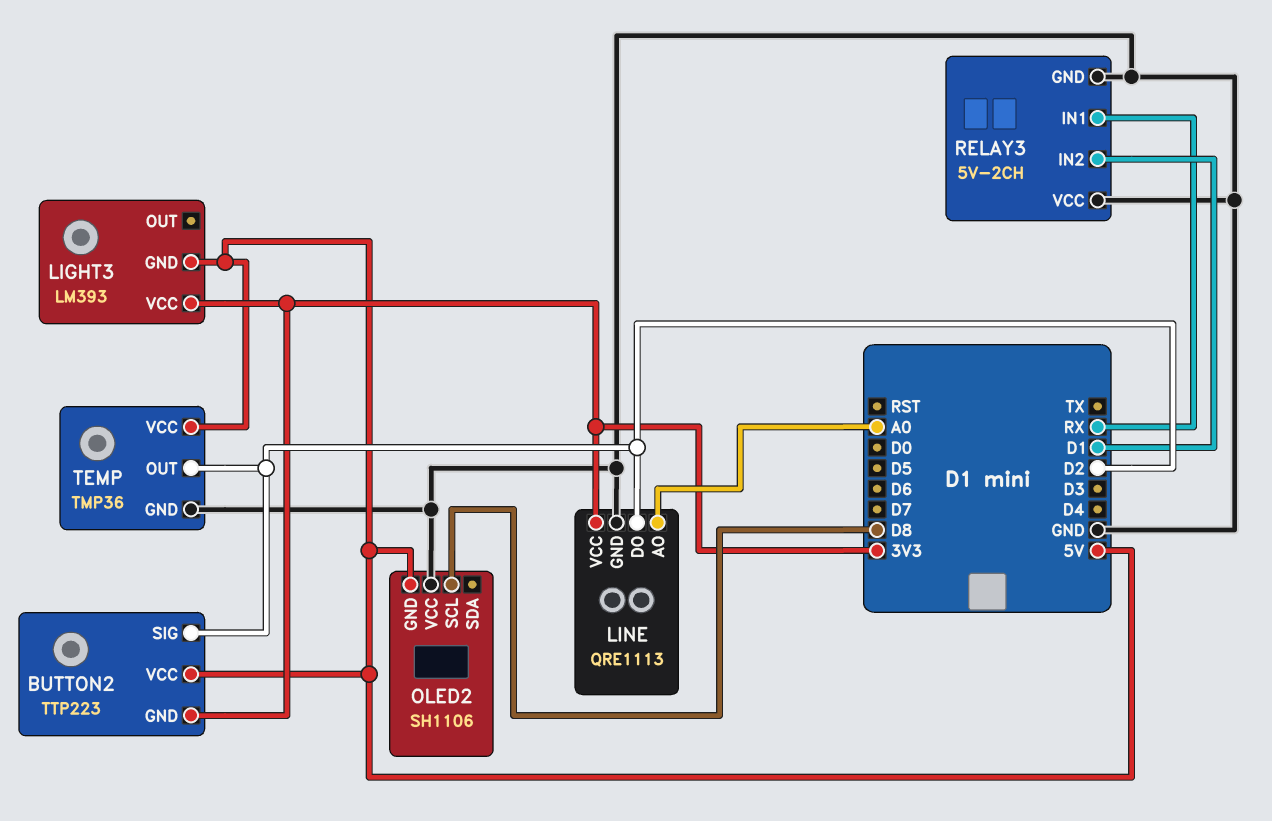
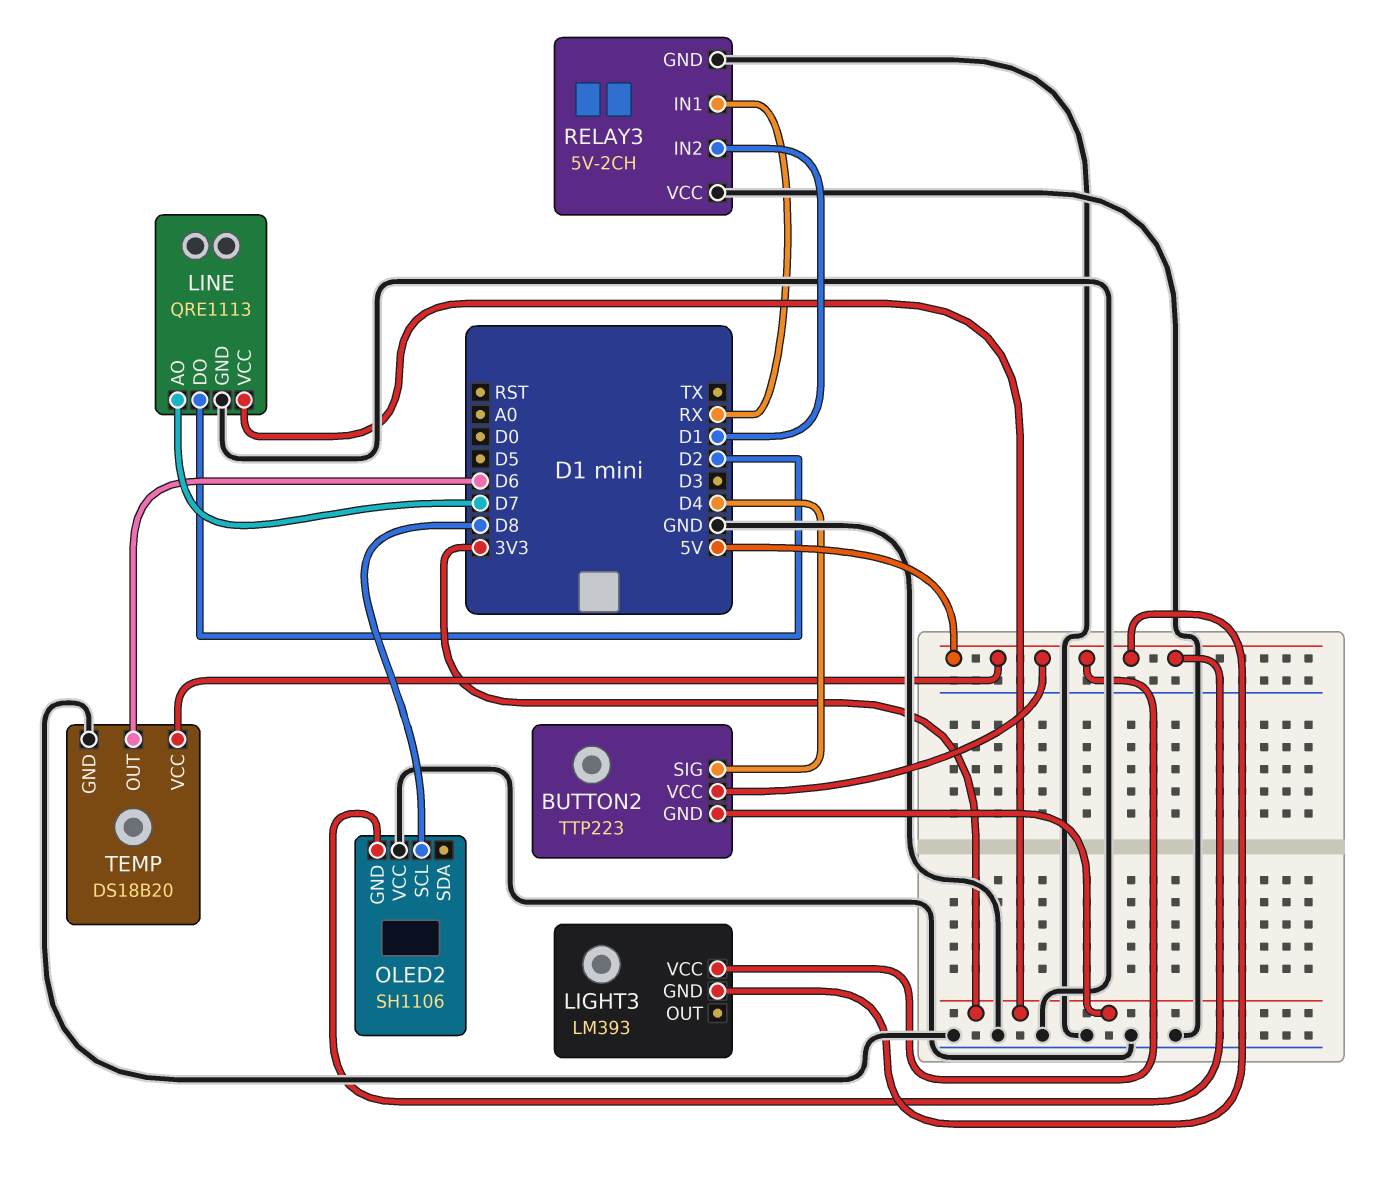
BUTTON2 pin SIG: D2 -> D4
LIGHT3 pin VCC: 3V3 -> 5V
LINE pin AO: A0 -> D7
TEMP: TMP36 -> DS18B20
TEMP pin OUT: D2 -> D6

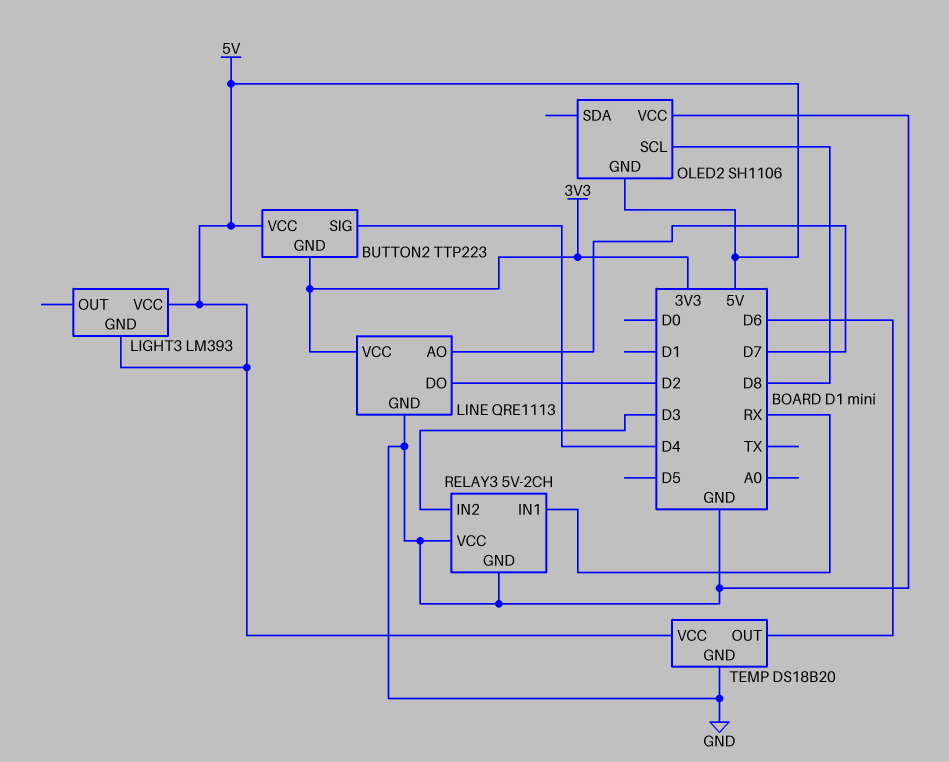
RELAY3 pin IN2: D1 -> D3

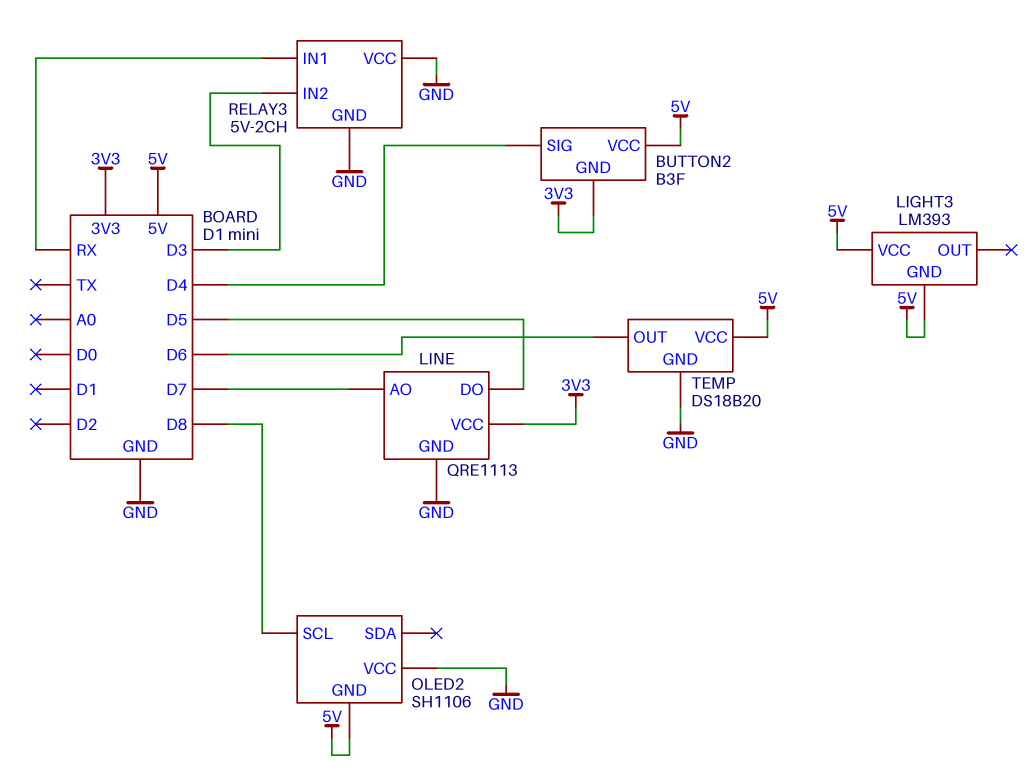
BUTTON2: TTP223 -> B3F
LINE pin DO: D2 -> D5

